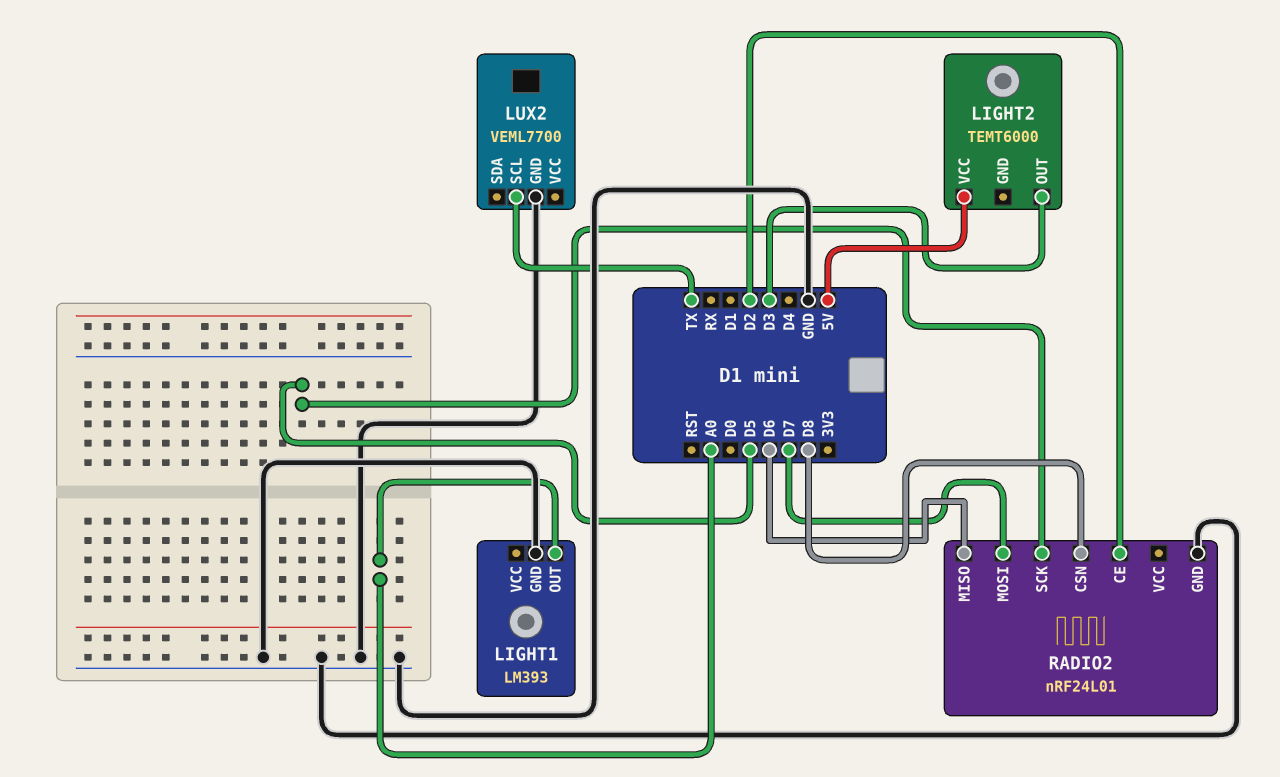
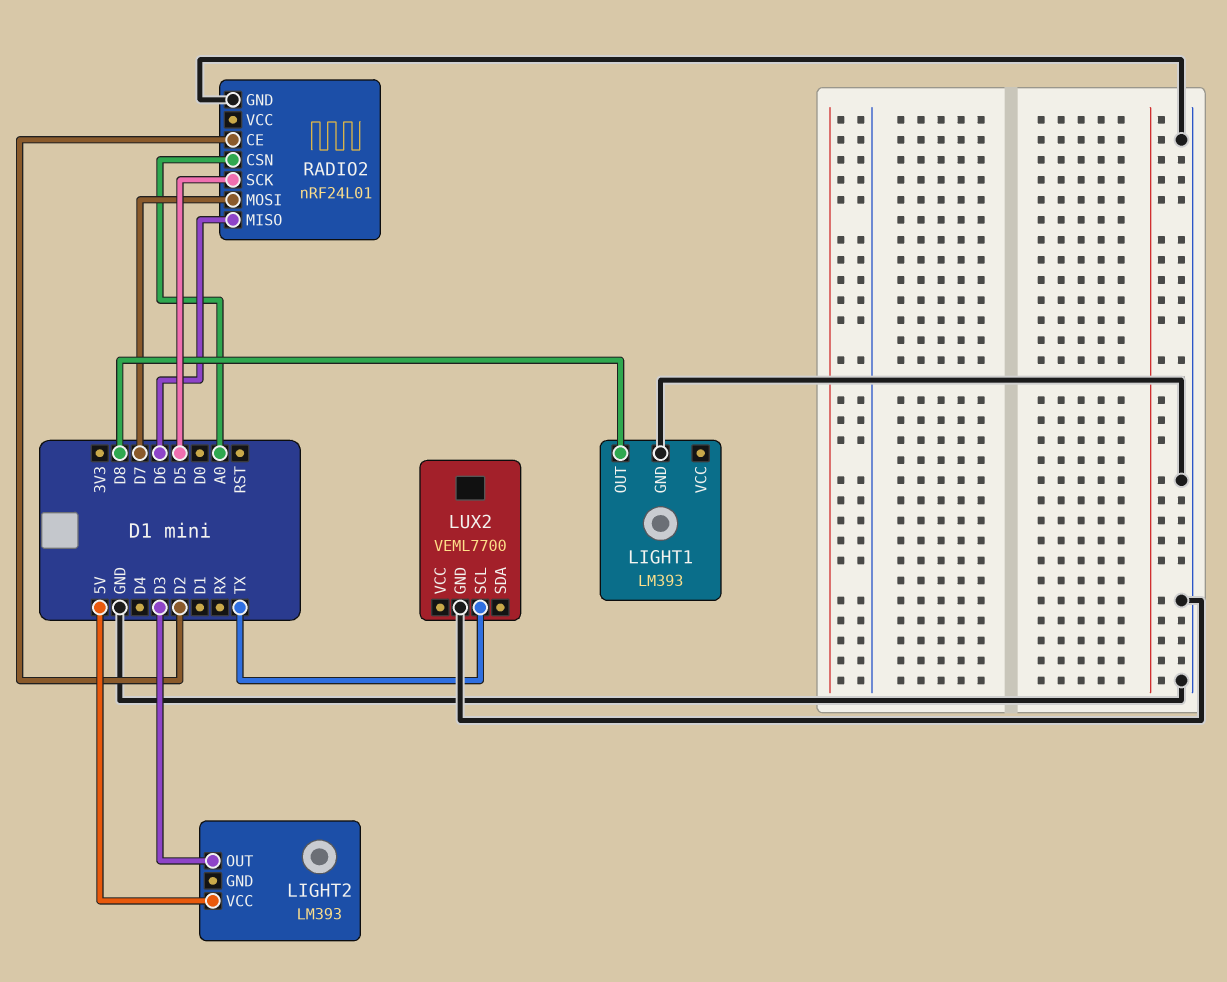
LIGHT1 pin OUT: A0 -> D8
LIGHT2: TEMT6000 -> LM393
RADIO2 pin CSN: D8 -> A0

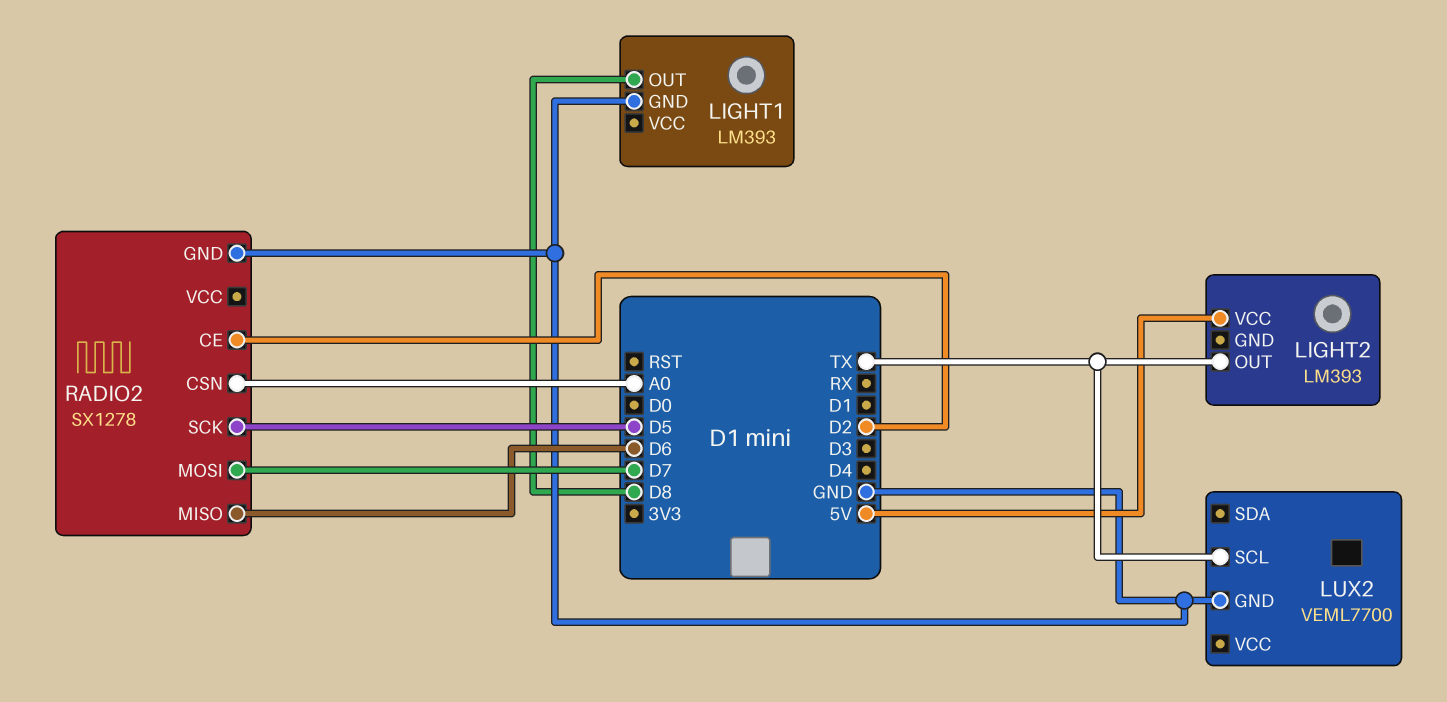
LIGHT2 pin OUT: D3 -> TX
RADIO2: nRF24L01 -> SX1278

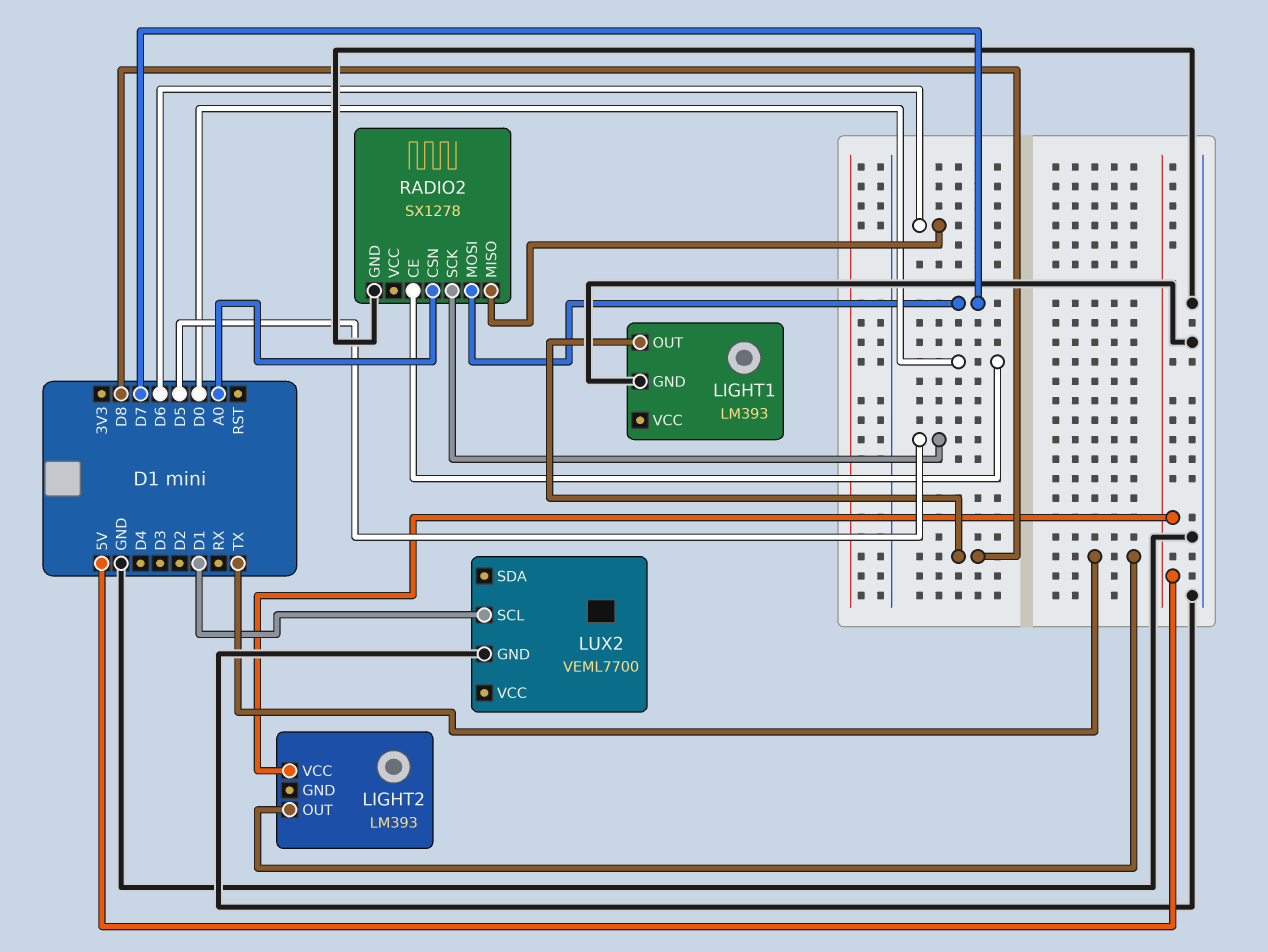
LUX2 pin SCL: TX -> D1
RADIO2 pin CE: D2 -> D0

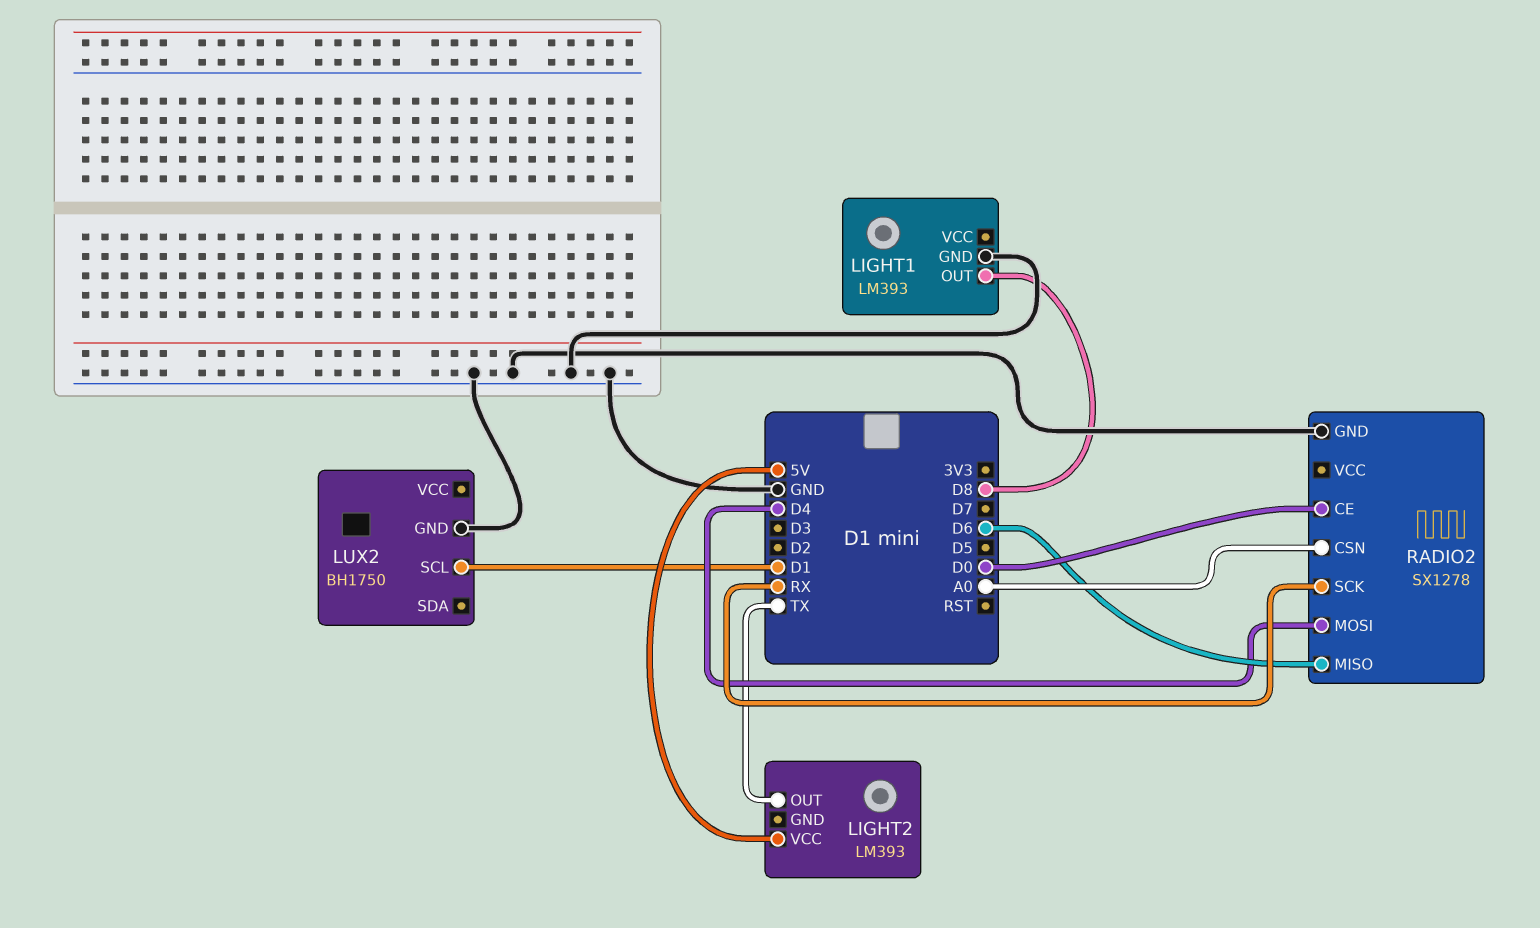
LUX2: VEML7700 -> BH1750
RADIO2 pin MOSI: D7 -> D4
RADIO2 pin SCK: D5 -> RX

